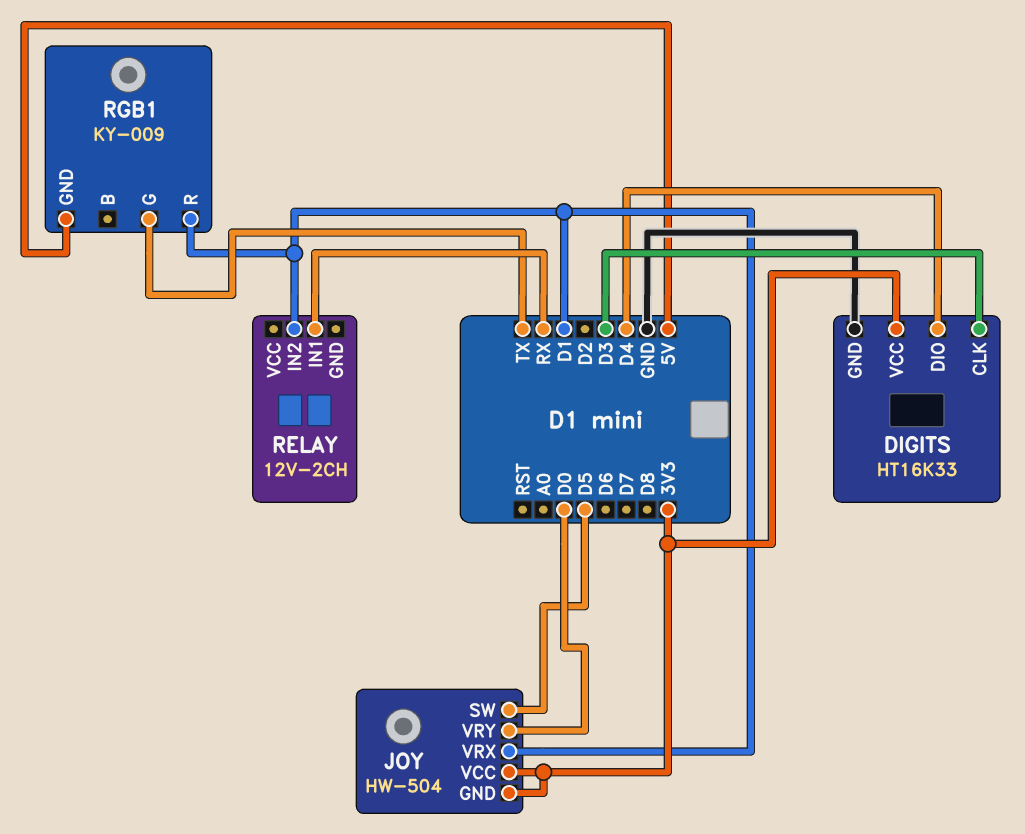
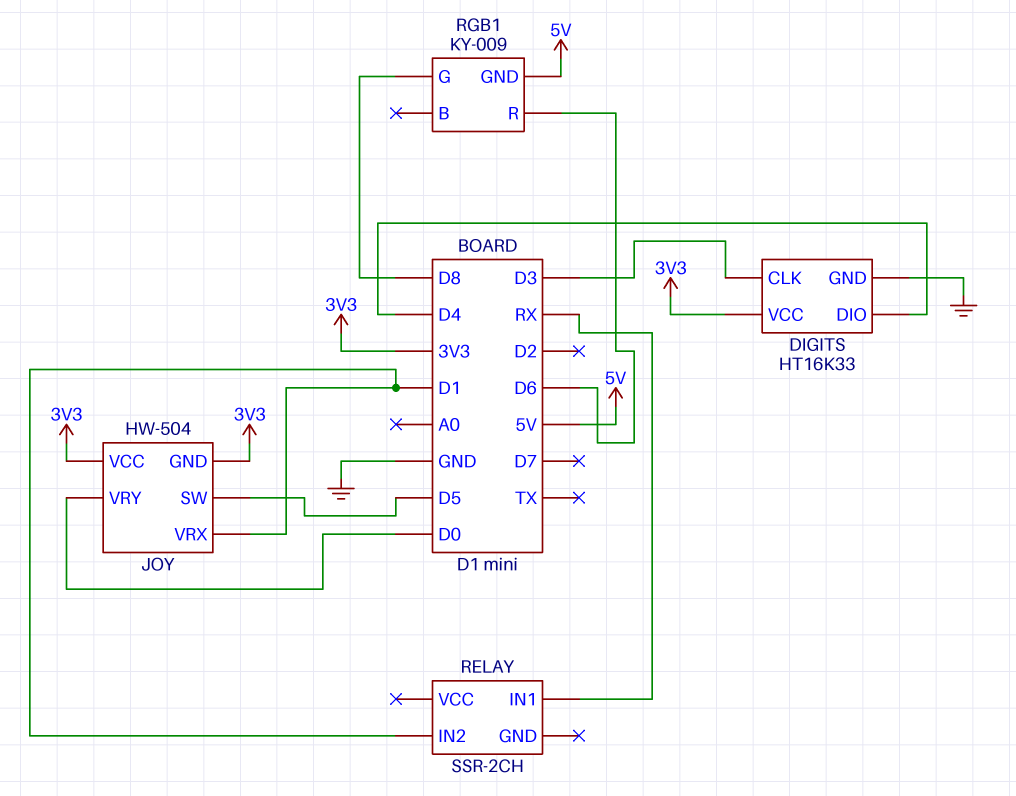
RELAY: 12V-2CH -> SSR-2CH
RGB1 pin G: TX -> D8
RGB1 pin R: D1 -> D6

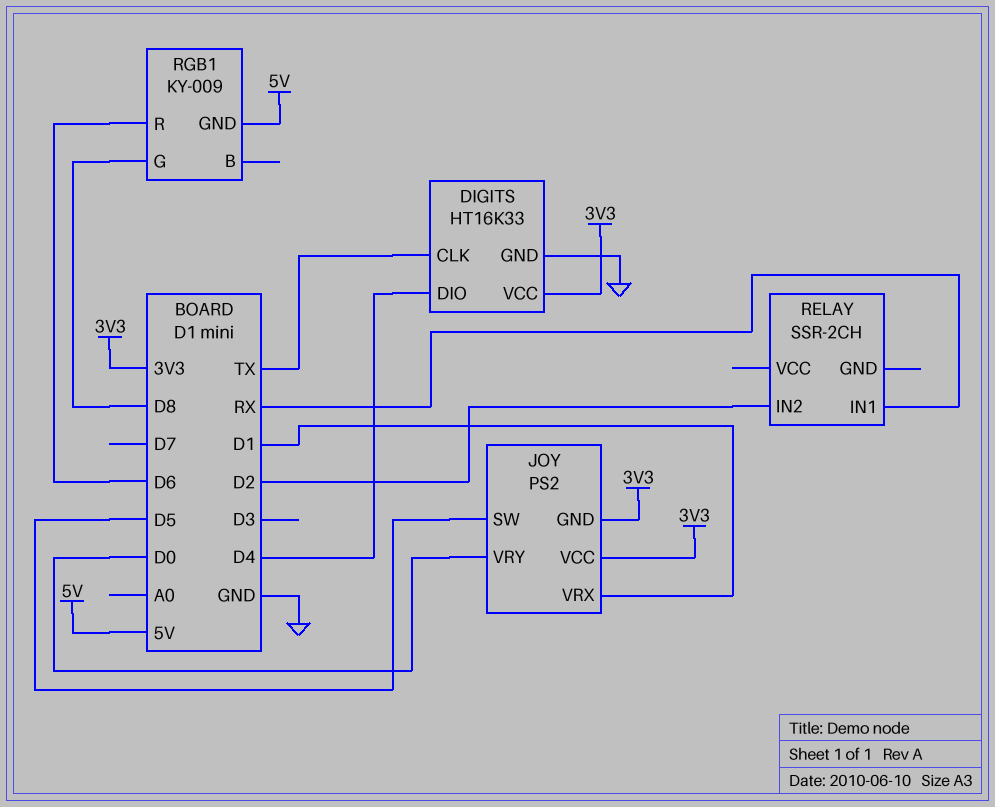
DIGITS pin CLK: D3 -> TX
JOY: HW-504 -> PS2
RELAY pin IN2: D1 -> D2

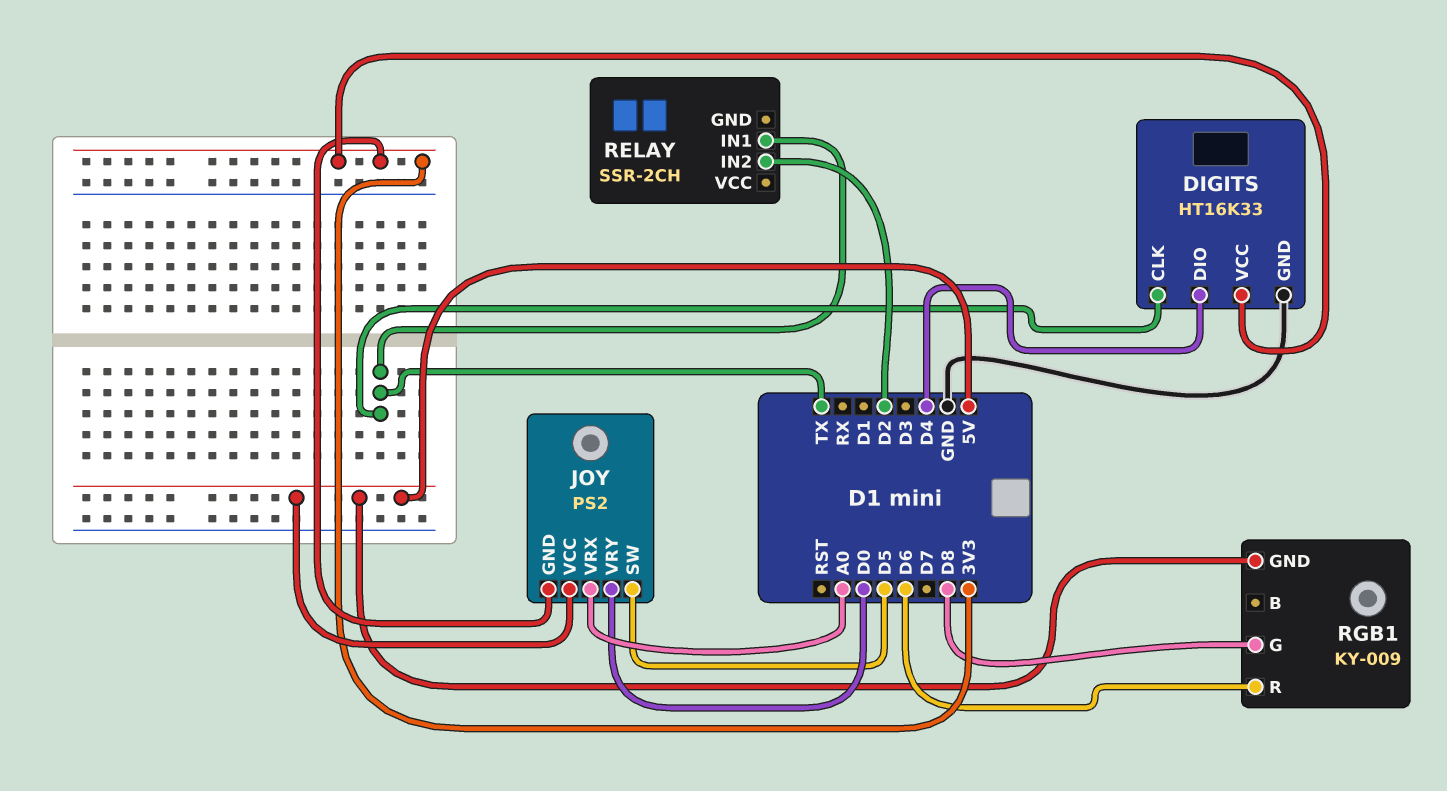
JOY pin VCC: 3V3 -> 5V
JOY pin VRX: D1 -> A0
RELAY pin IN1: RX -> TX

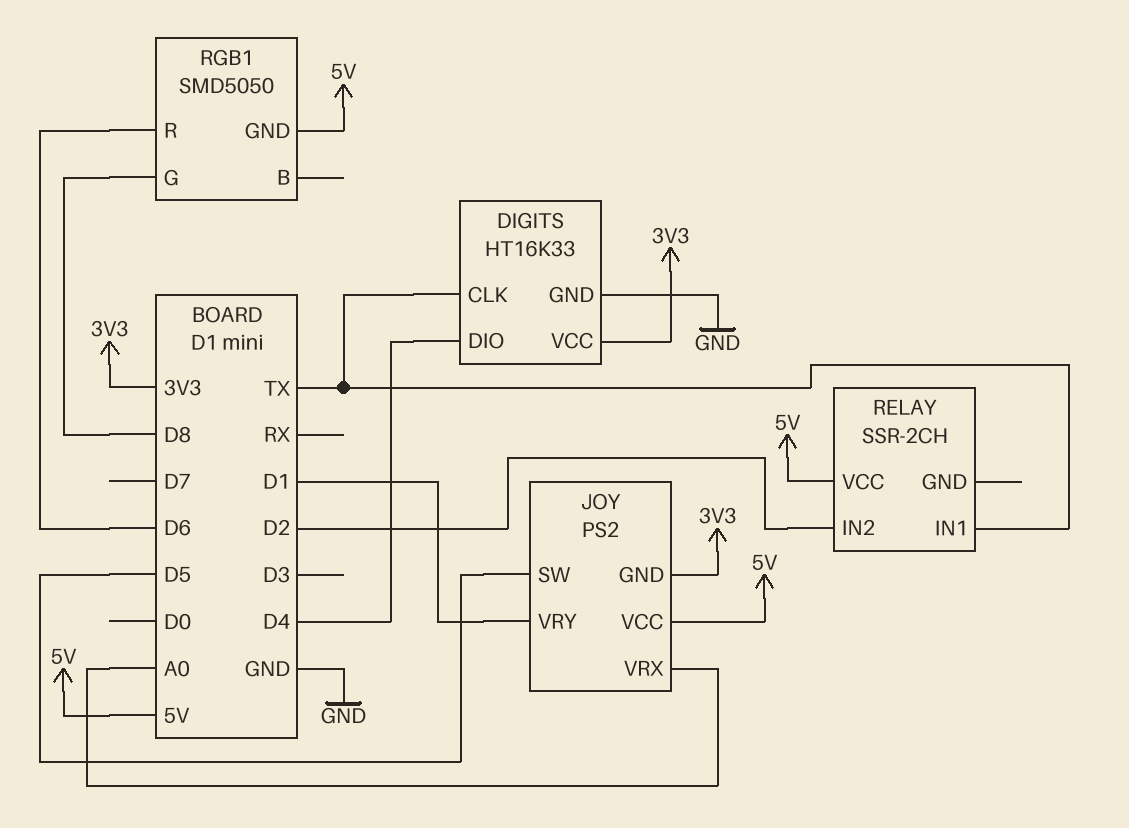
JOY pin VRY: D0 -> D1
RELAY pin VCC: none -> 5V
RGB1: KY-009 -> SMD5050

